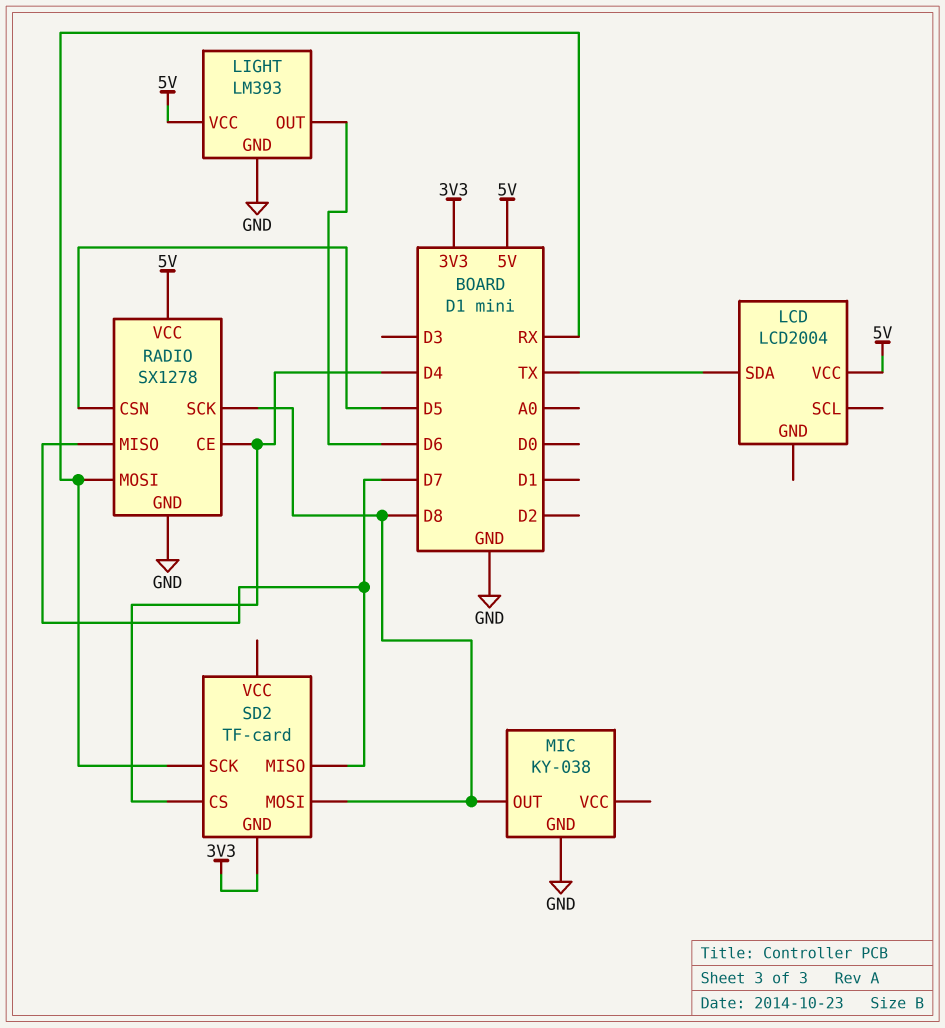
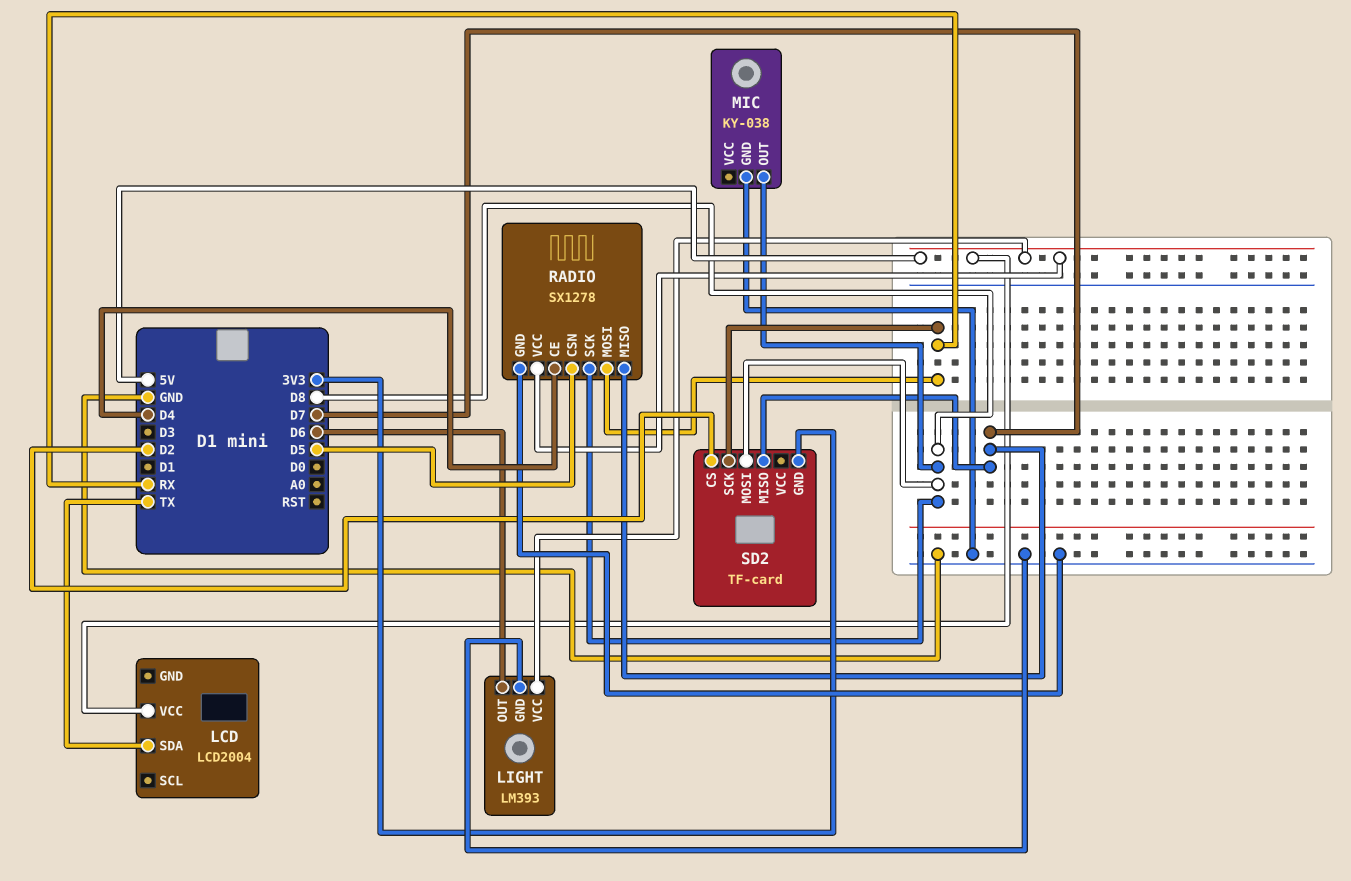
SD2 pin CS: D4 -> D2

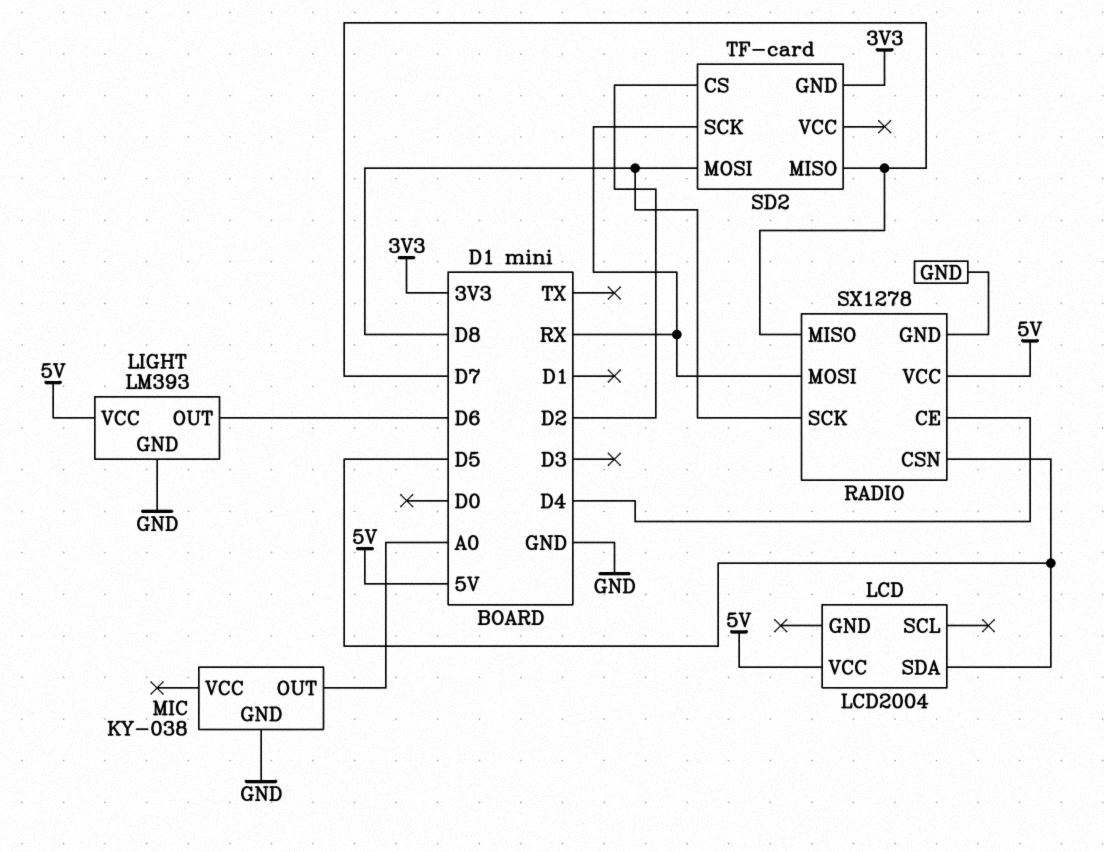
LCD pin SDA: TX -> D5
MIC pin OUT: D8 -> A0

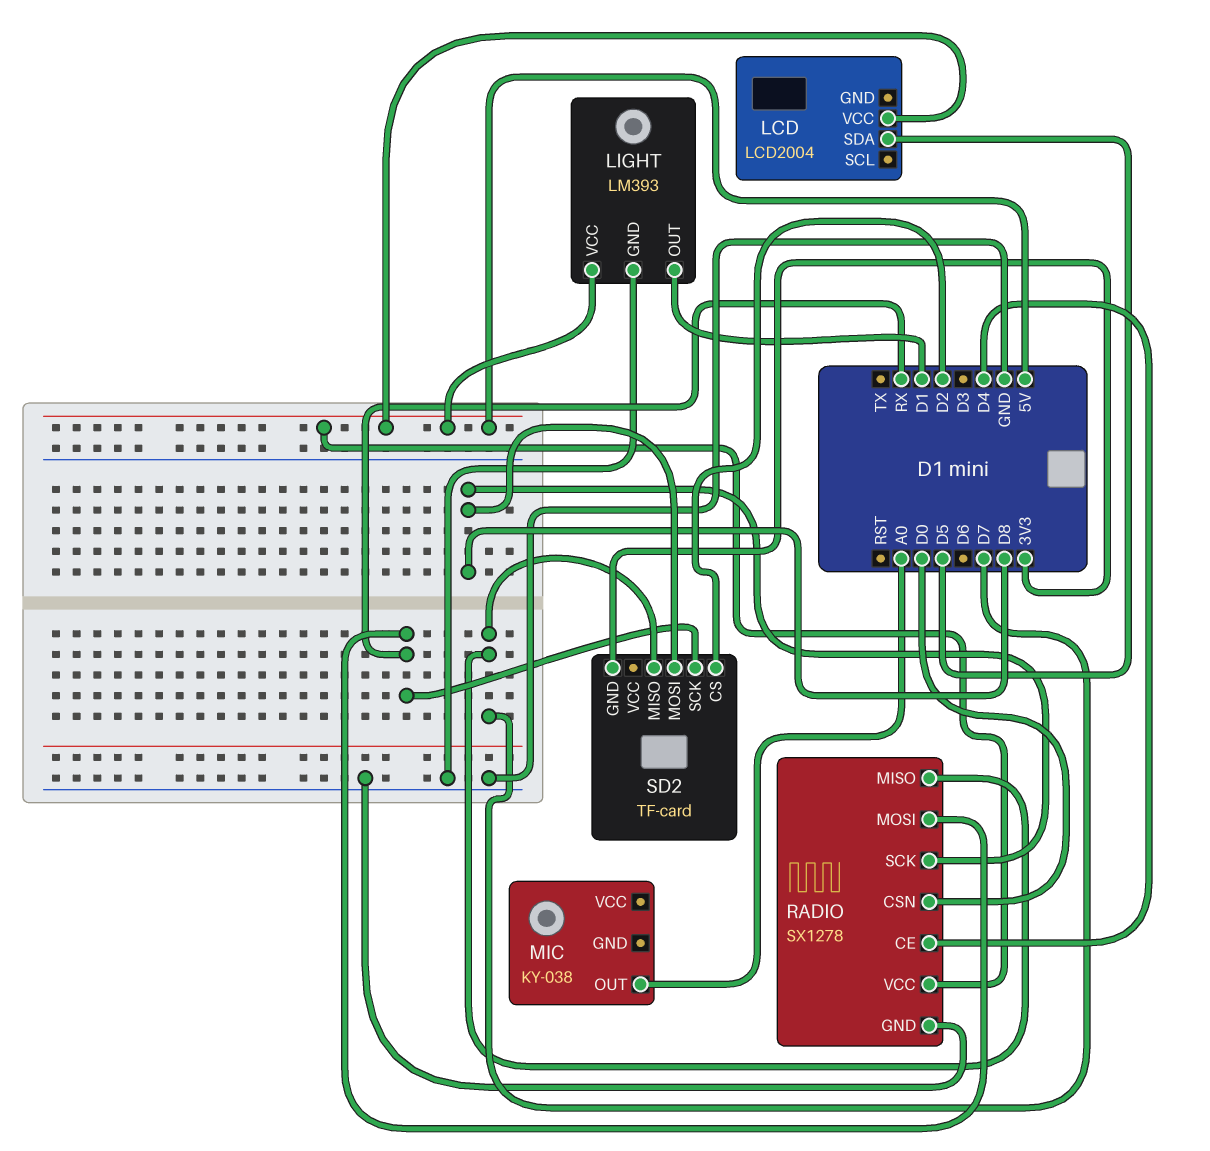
LIGHT pin OUT: D6 -> D1
MIC pin GND: GND -> none
RADIO pin CSN: D5 -> D0

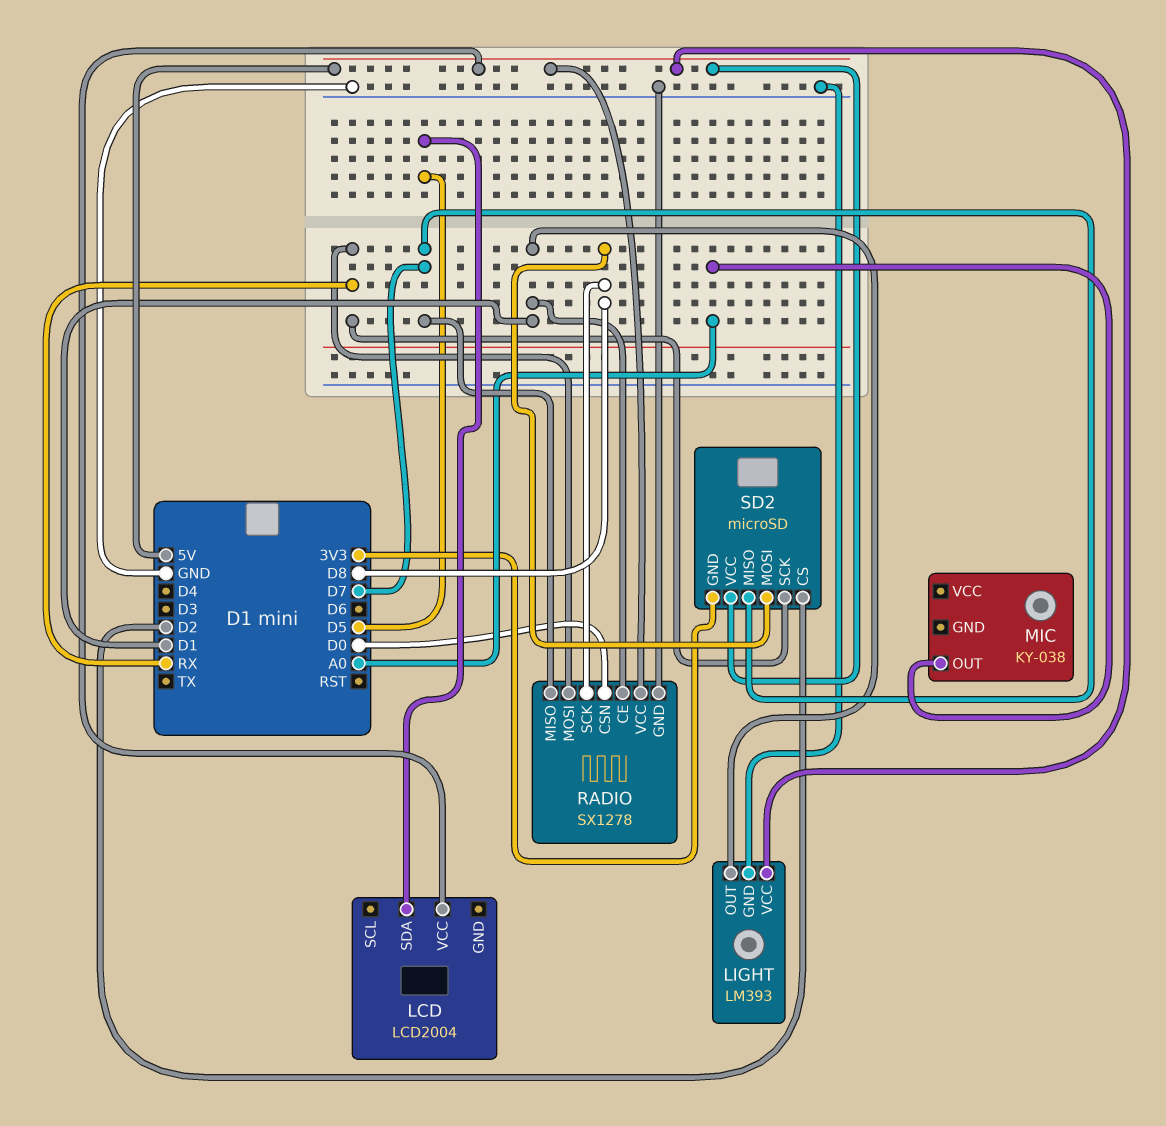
RADIO pin CE: D4 -> D1
SD2: TF-card -> microSD
SD2 pin VCC: none -> 5V

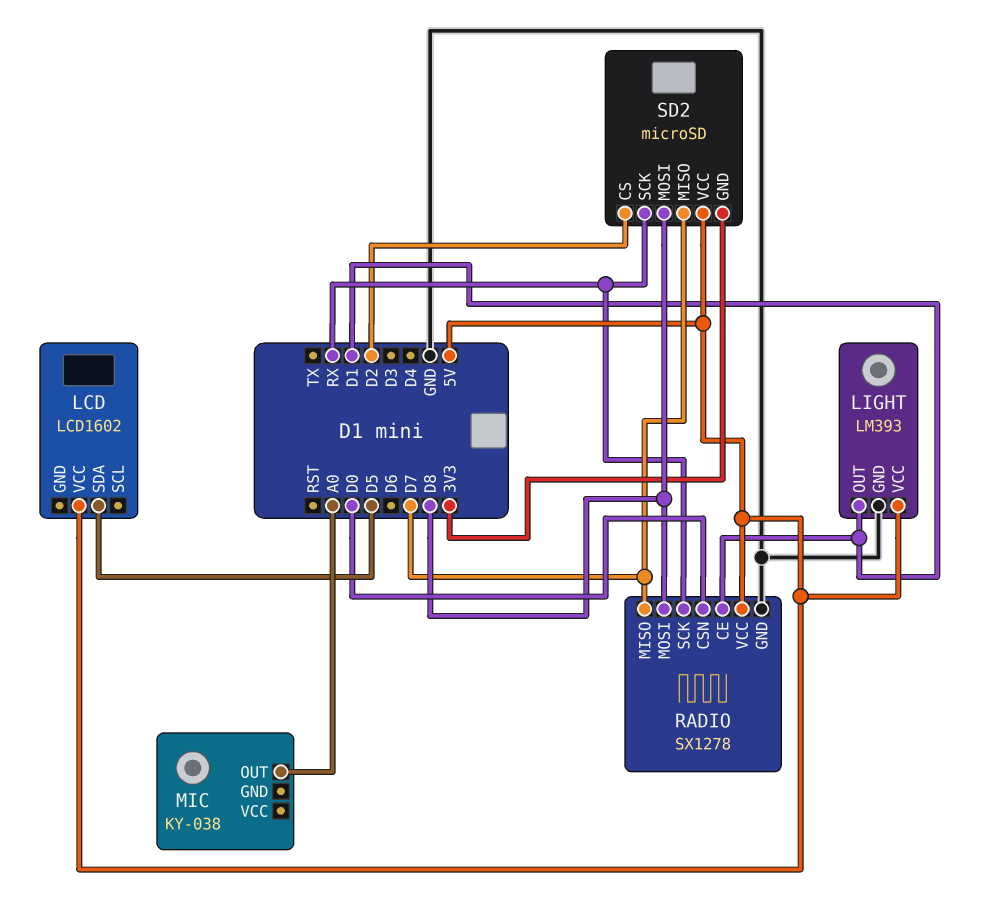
LCD: LCD2004 -> LCD1602
RADIO pin MOSI: RX -> D8
RADIO pin SCK: D8 -> RX

